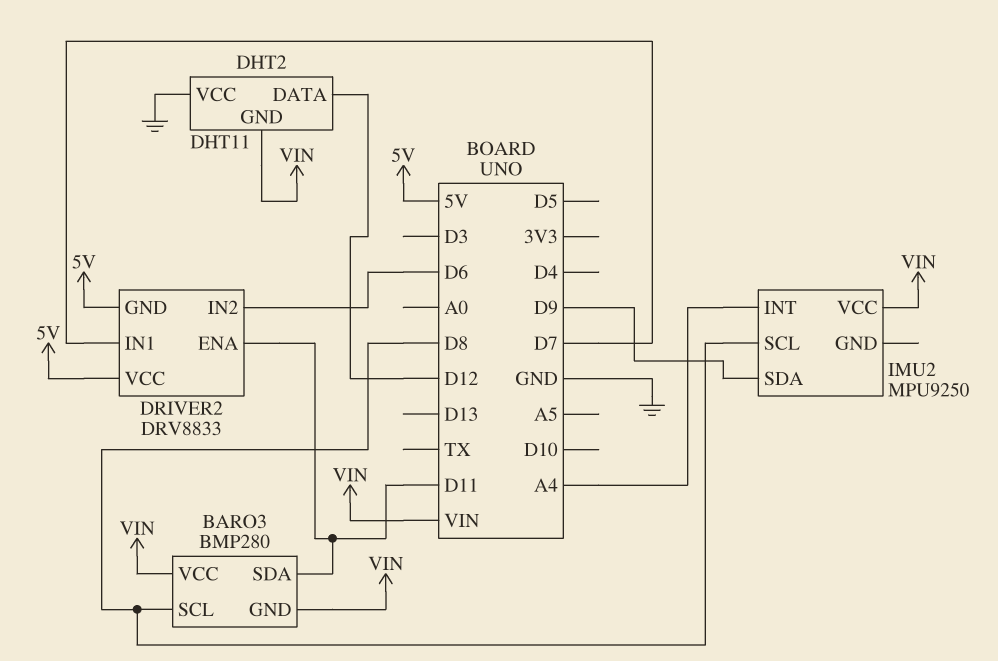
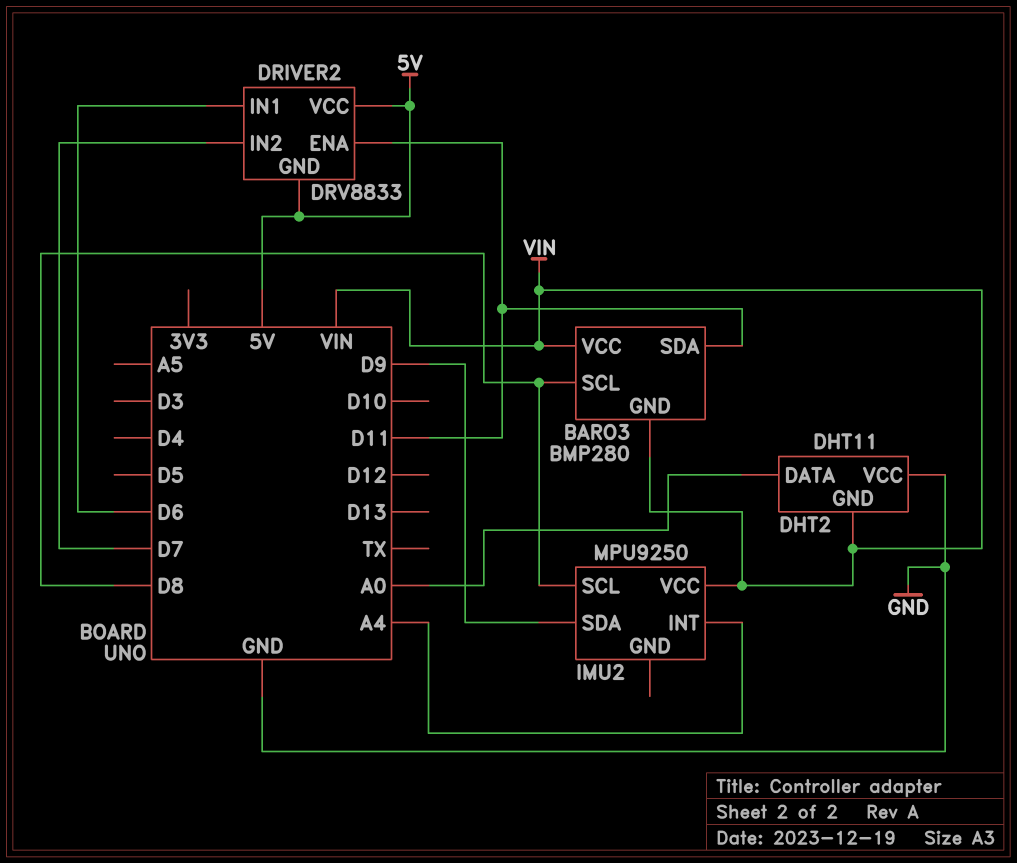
DHT2 pin DATA: D12 -> A0
DRIVER2 pin IN1: D7 -> D6
DRIVER2 pin IN2: D6 -> D7

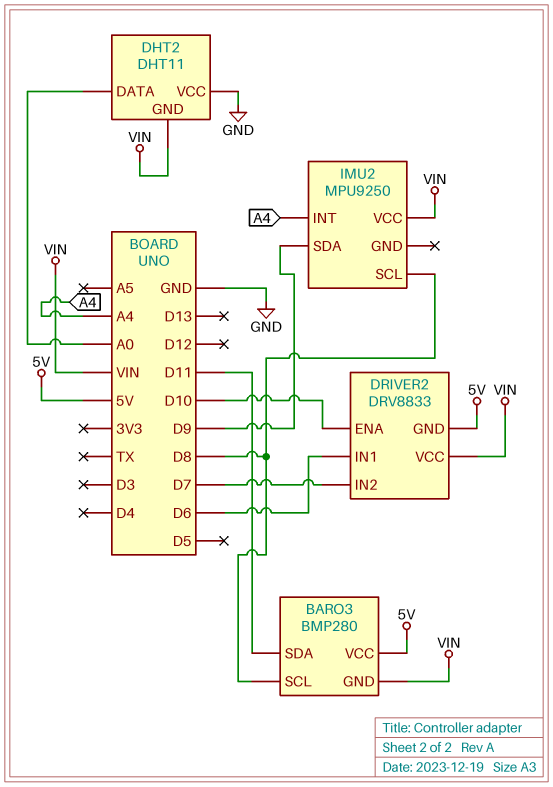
BARO3 pin VCC: VIN -> 5V
DRIVER2 pin ENA: D11 -> D10
DRIVER2 pin VCC: 5V -> VIN

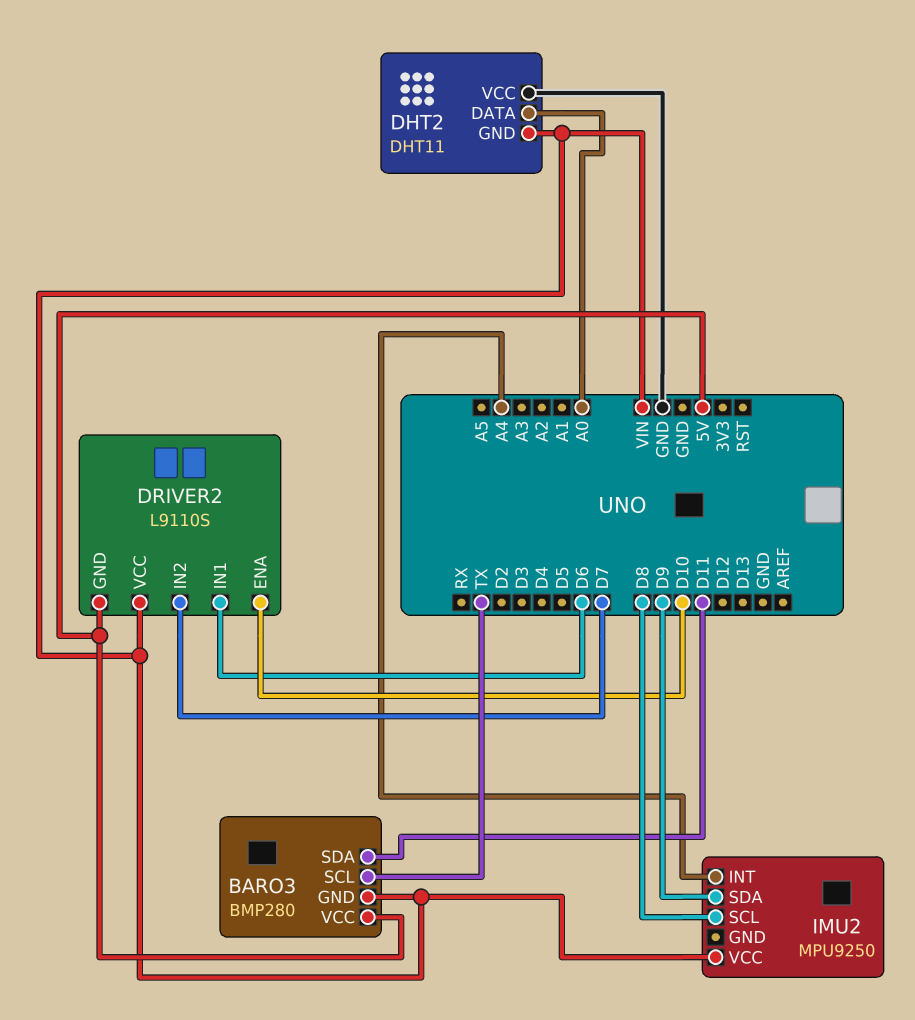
BARO3 pin SCL: D8 -> TX
DRIVER2: DRV8833 -> L9110S

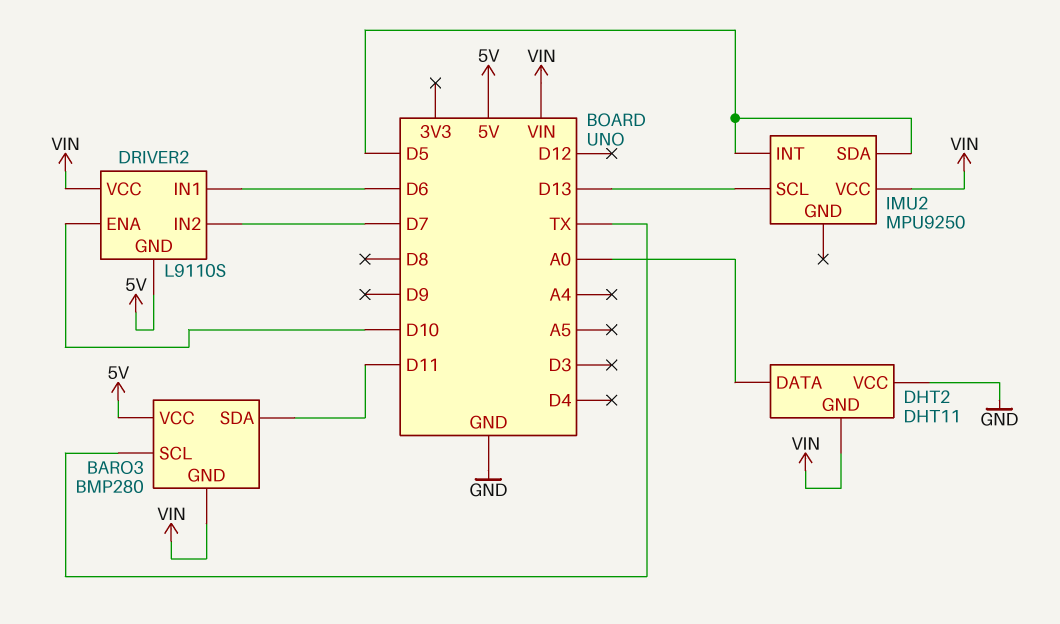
IMU2 pin INT: A4 -> D5
IMU2 pin SCL: D8 -> D13
IMU2 pin SDA: D9 -> D5

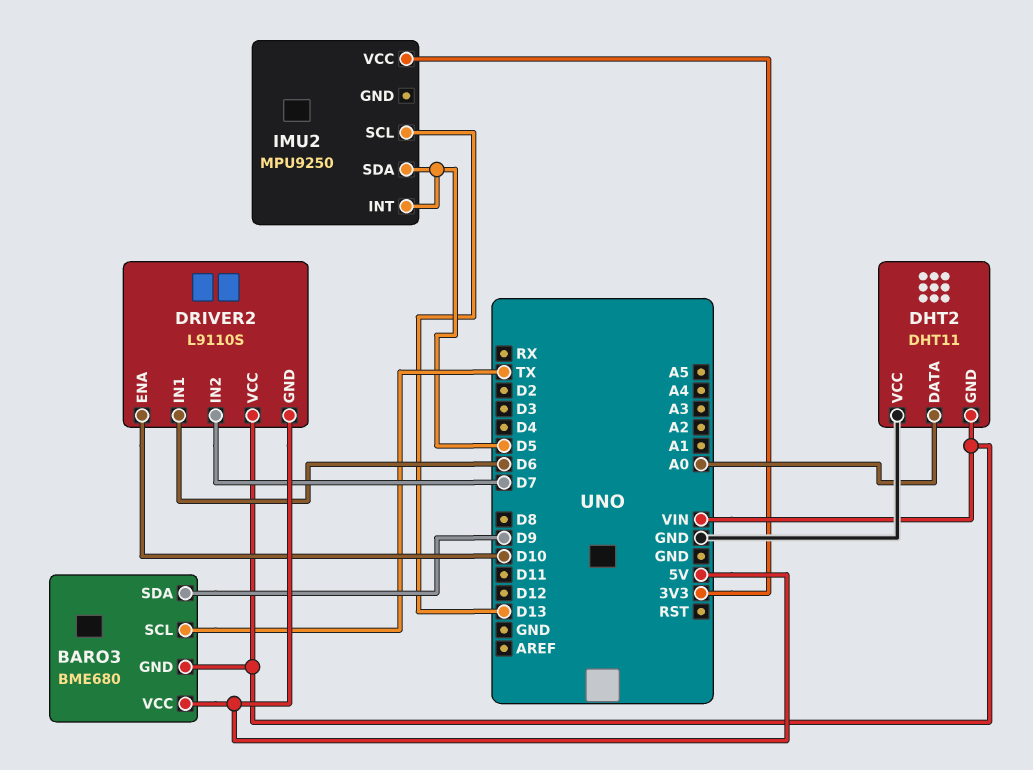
BARO3: BMP280 -> BME680
BARO3 pin SDA: D11 -> D9
IMU2 pin VCC: VIN -> 3V3

